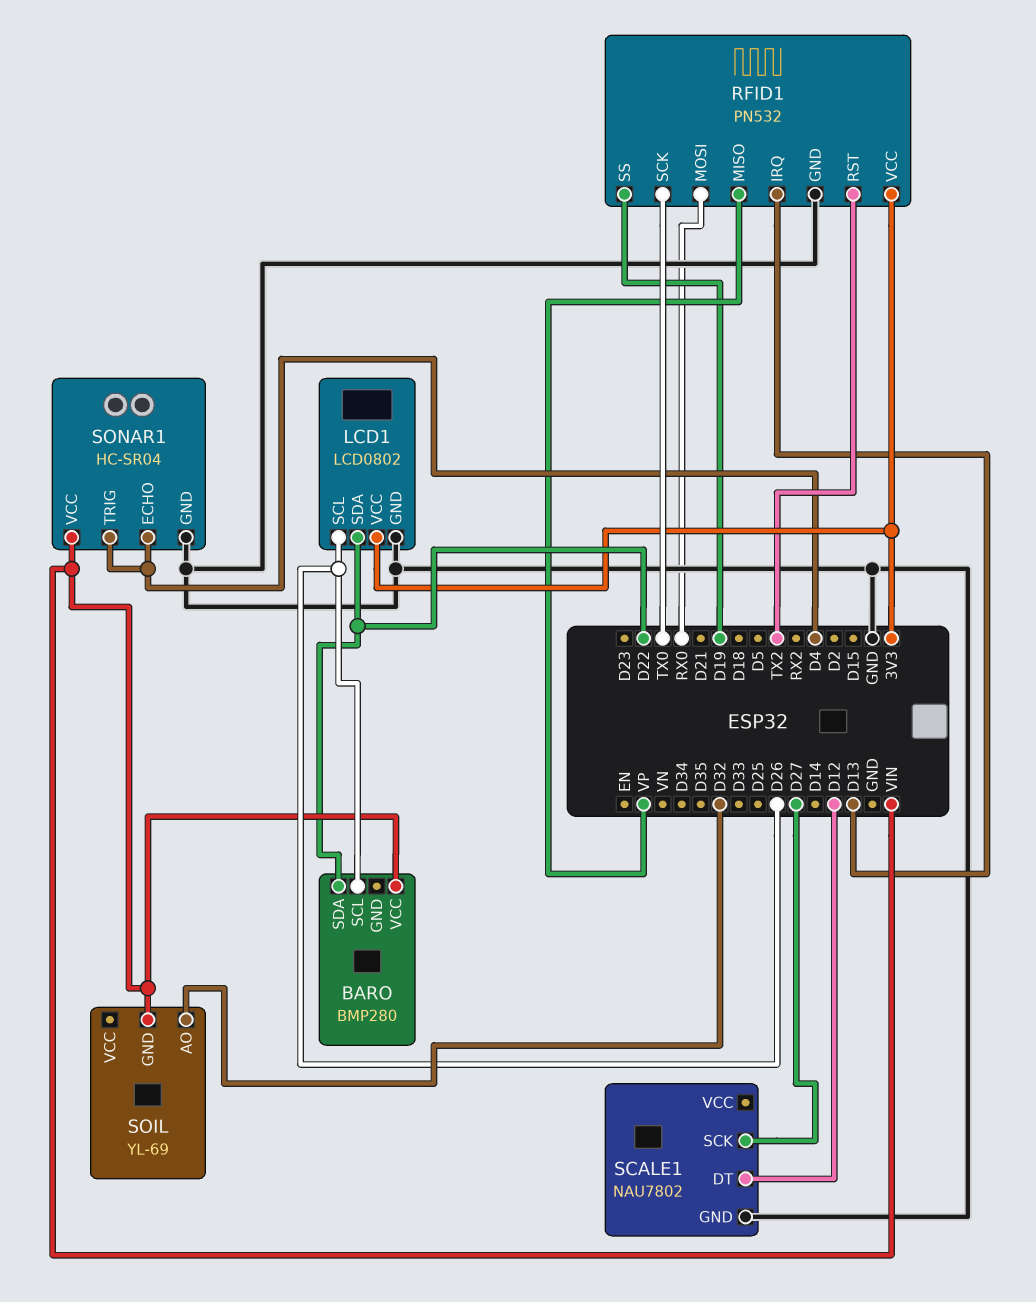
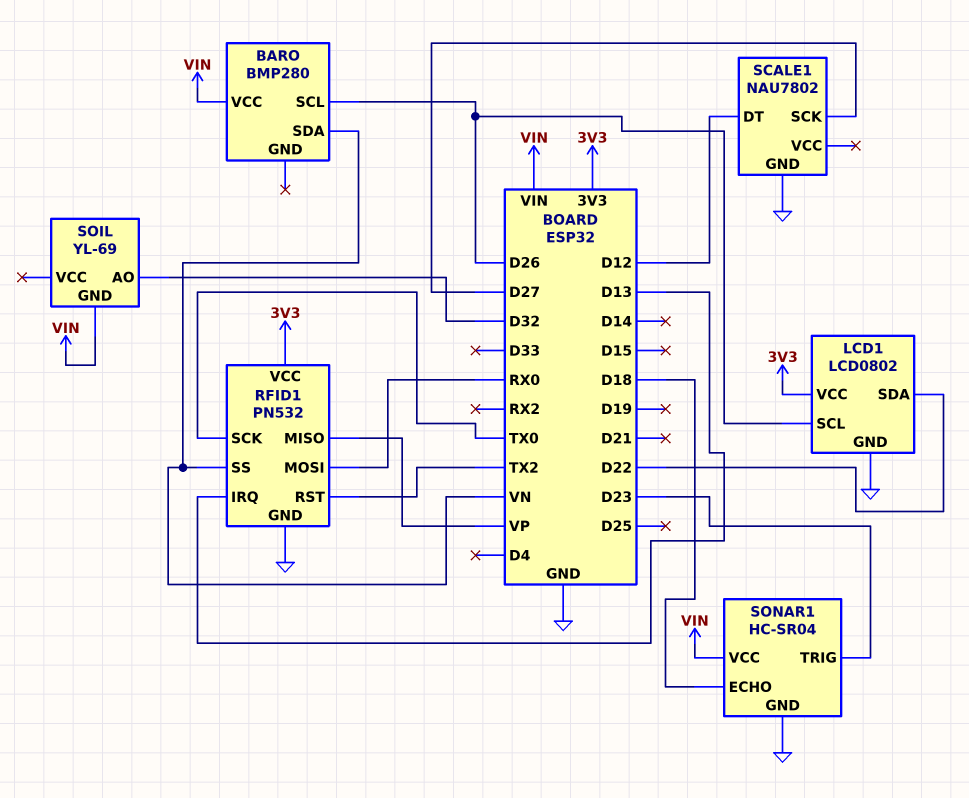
BARO pin SDA: D22 -> VN
RFID1 pin SS: D19 -> VN
SONAR1 pin ECHO: D4 -> D18
SONAR1 pin TRIG: D4 -> D23

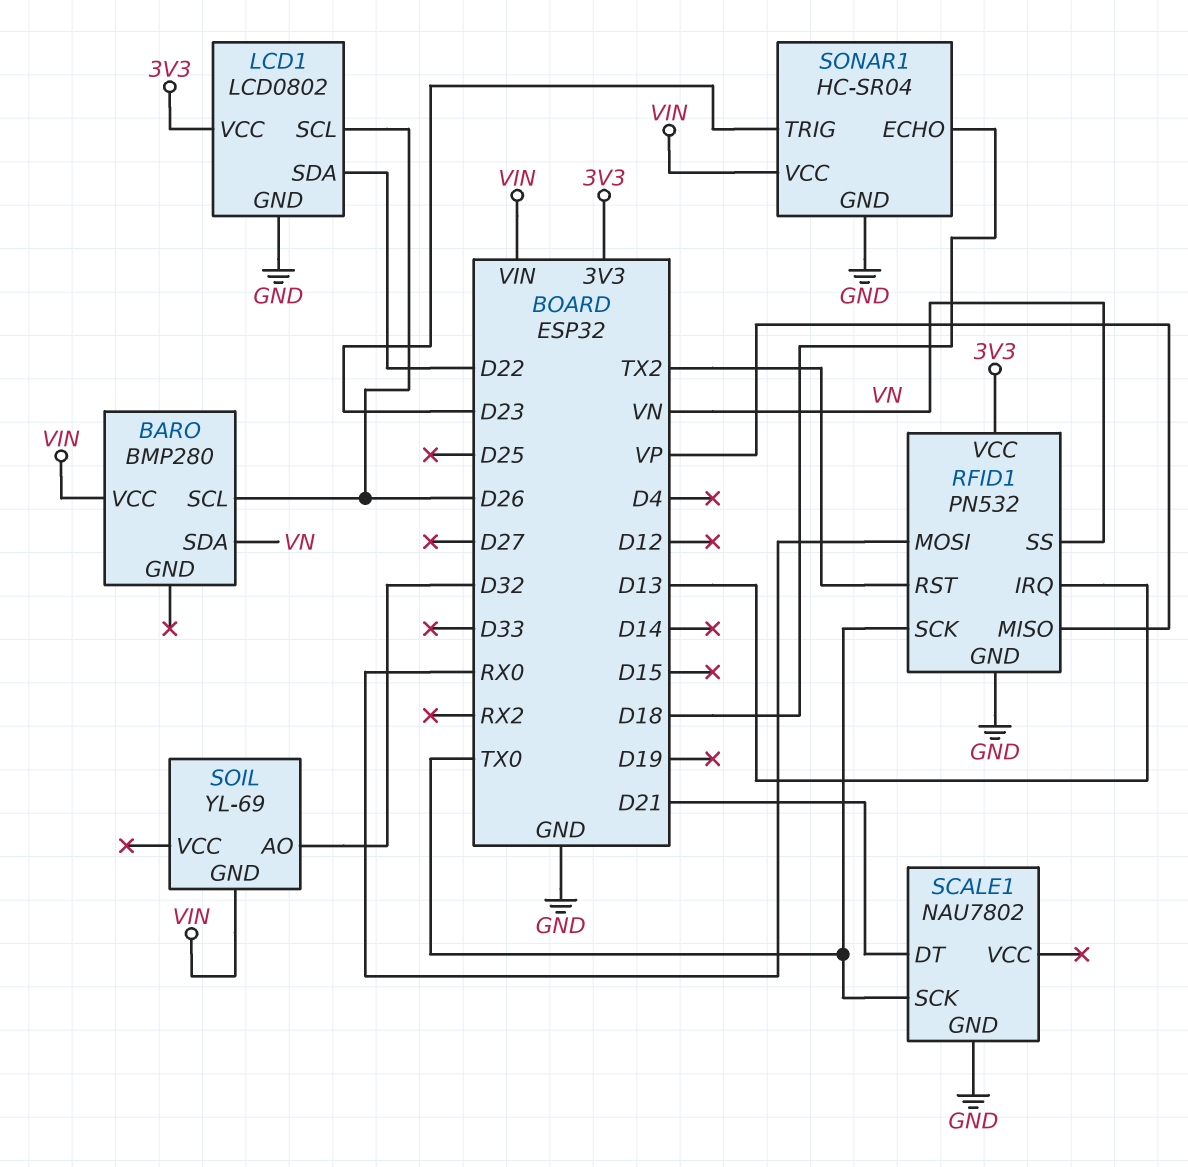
SCALE1 pin DT: D12 -> D21
SCALE1 pin SCK: D27 -> TX0

